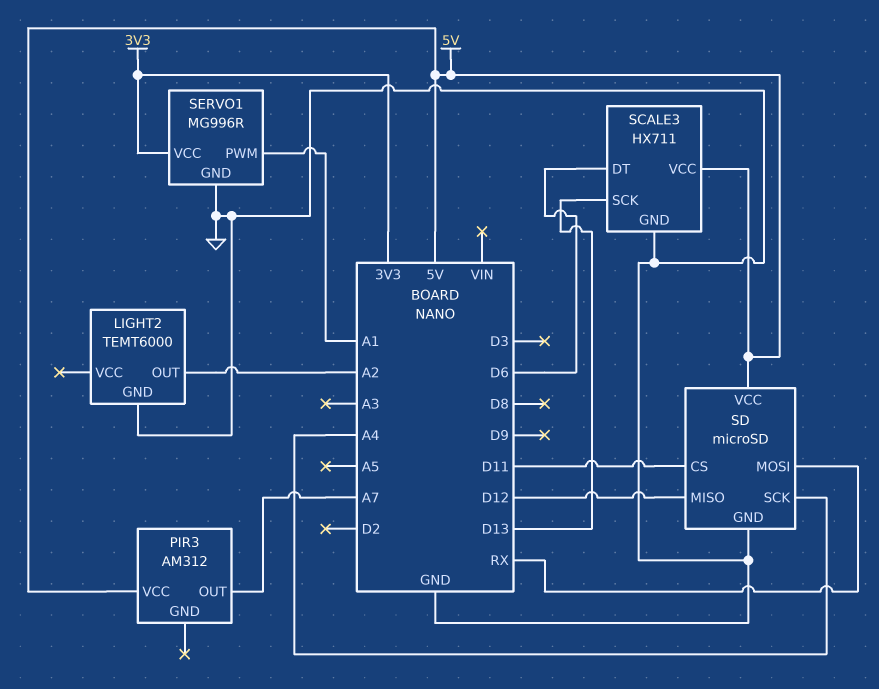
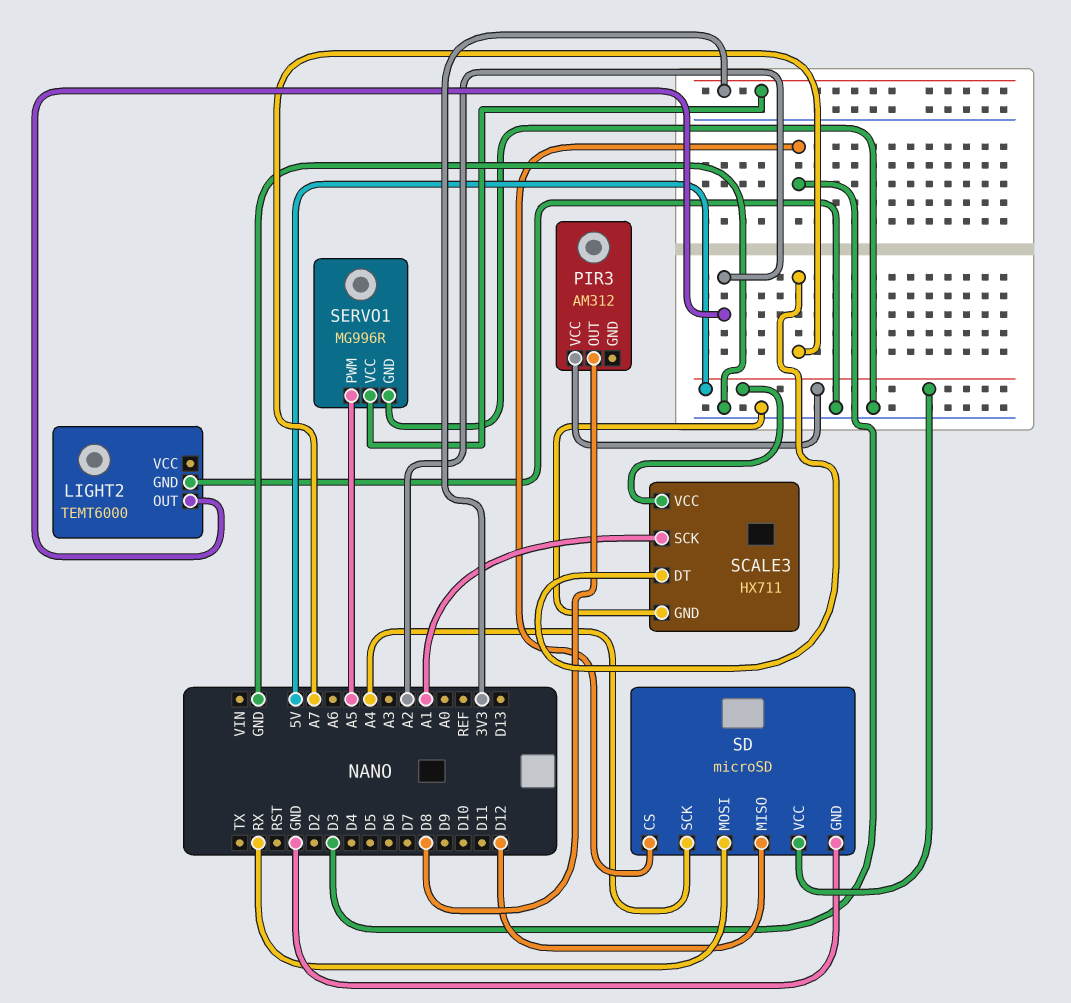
PIR3 pin OUT: A7 -> D8
SCALE3 pin DT: D6 -> A7
SCALE3 pin SCK: D13 -> A1
SD pin CS: D11 -> D3
SERVO1 pin PWM: A1 -> A5

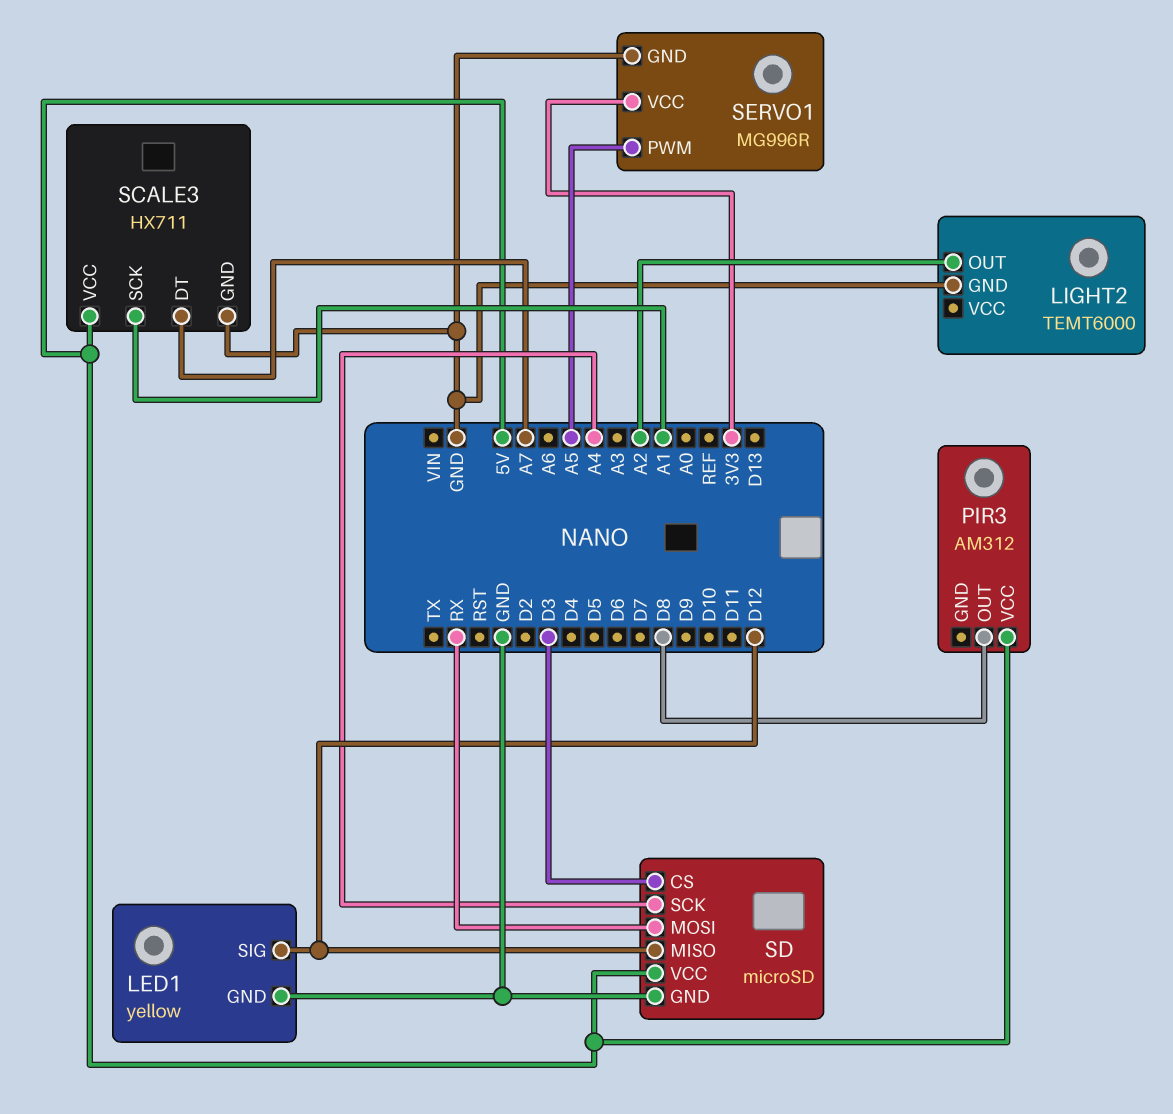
LED1: none -> yellow
LED1 pin GND: none -> GND
LED1 pin SIG: none -> D12

